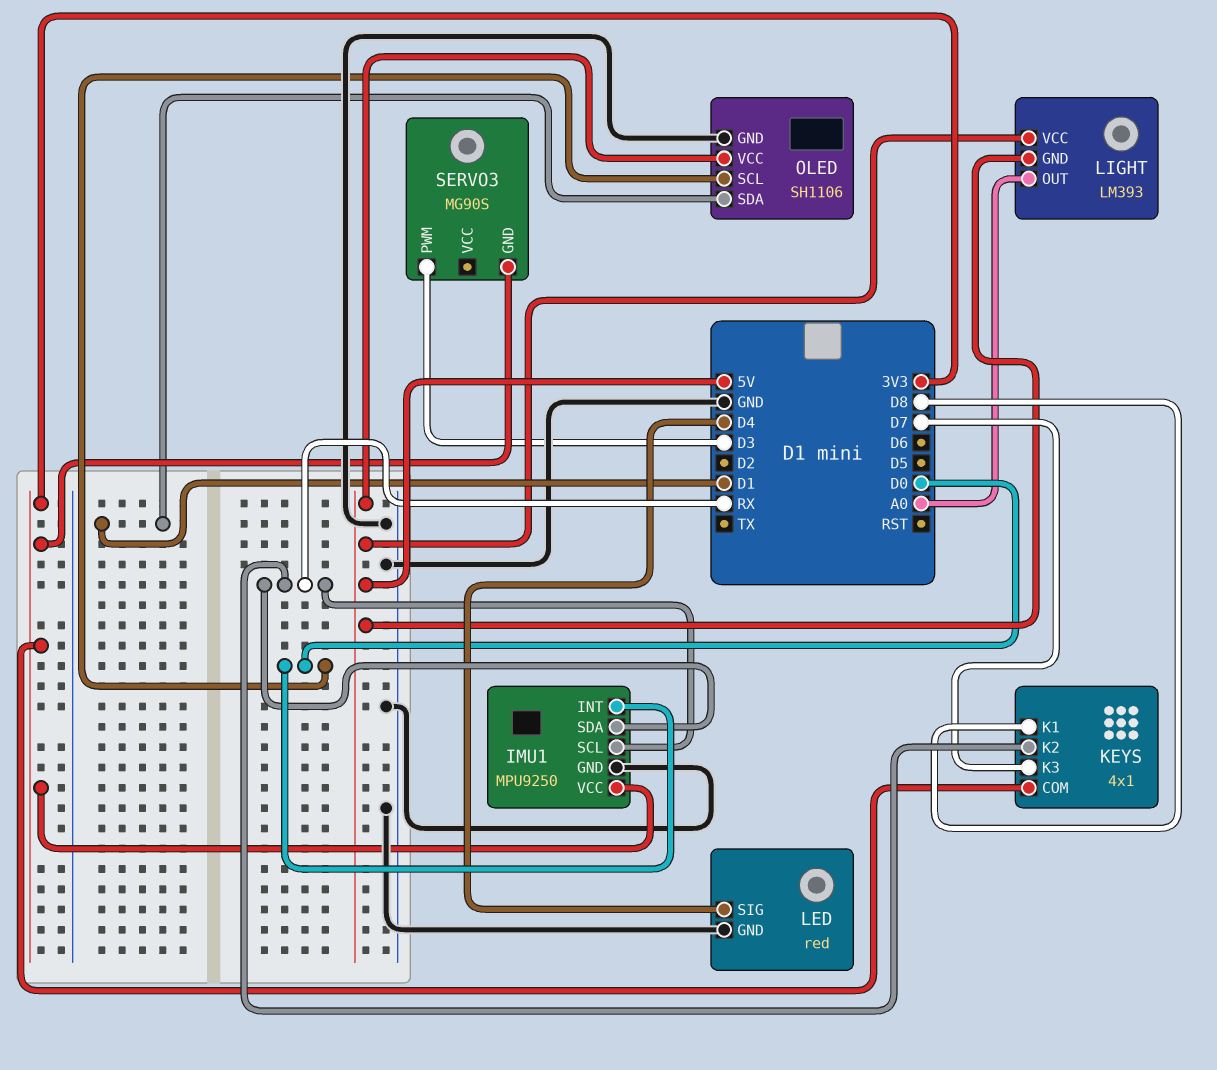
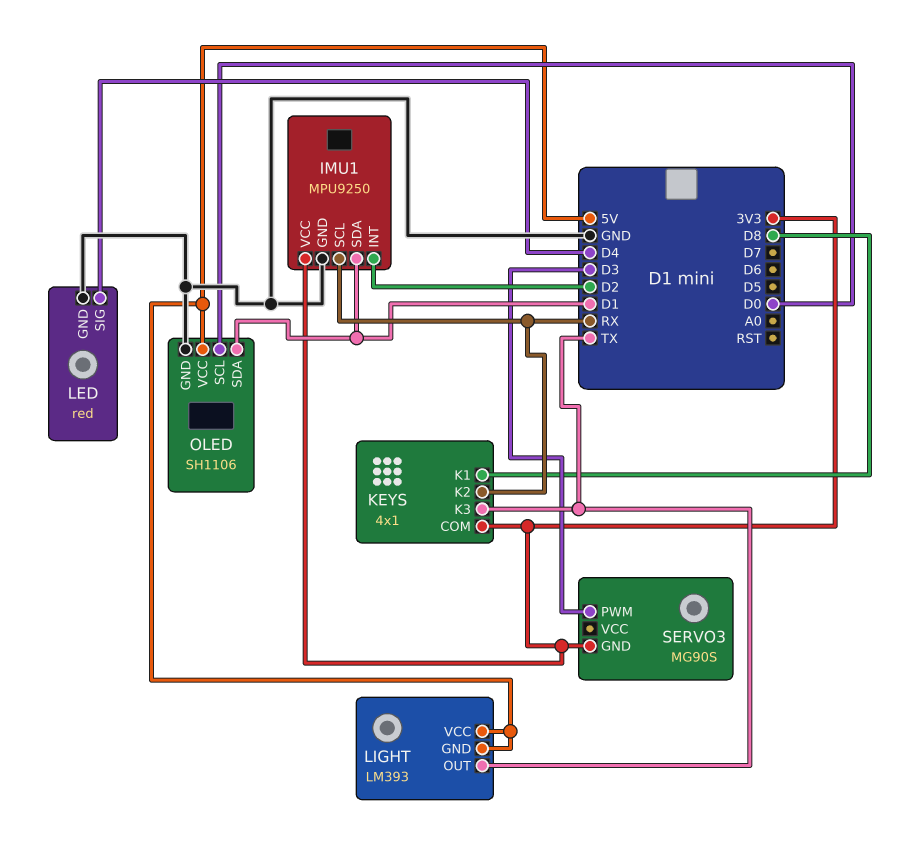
IMU1 pin INT: D0 -> D2
IMU1 pin SDA: RX -> D1
KEYS pin K3: D7 -> TX
LIGHT pin OUT: A0 -> TX

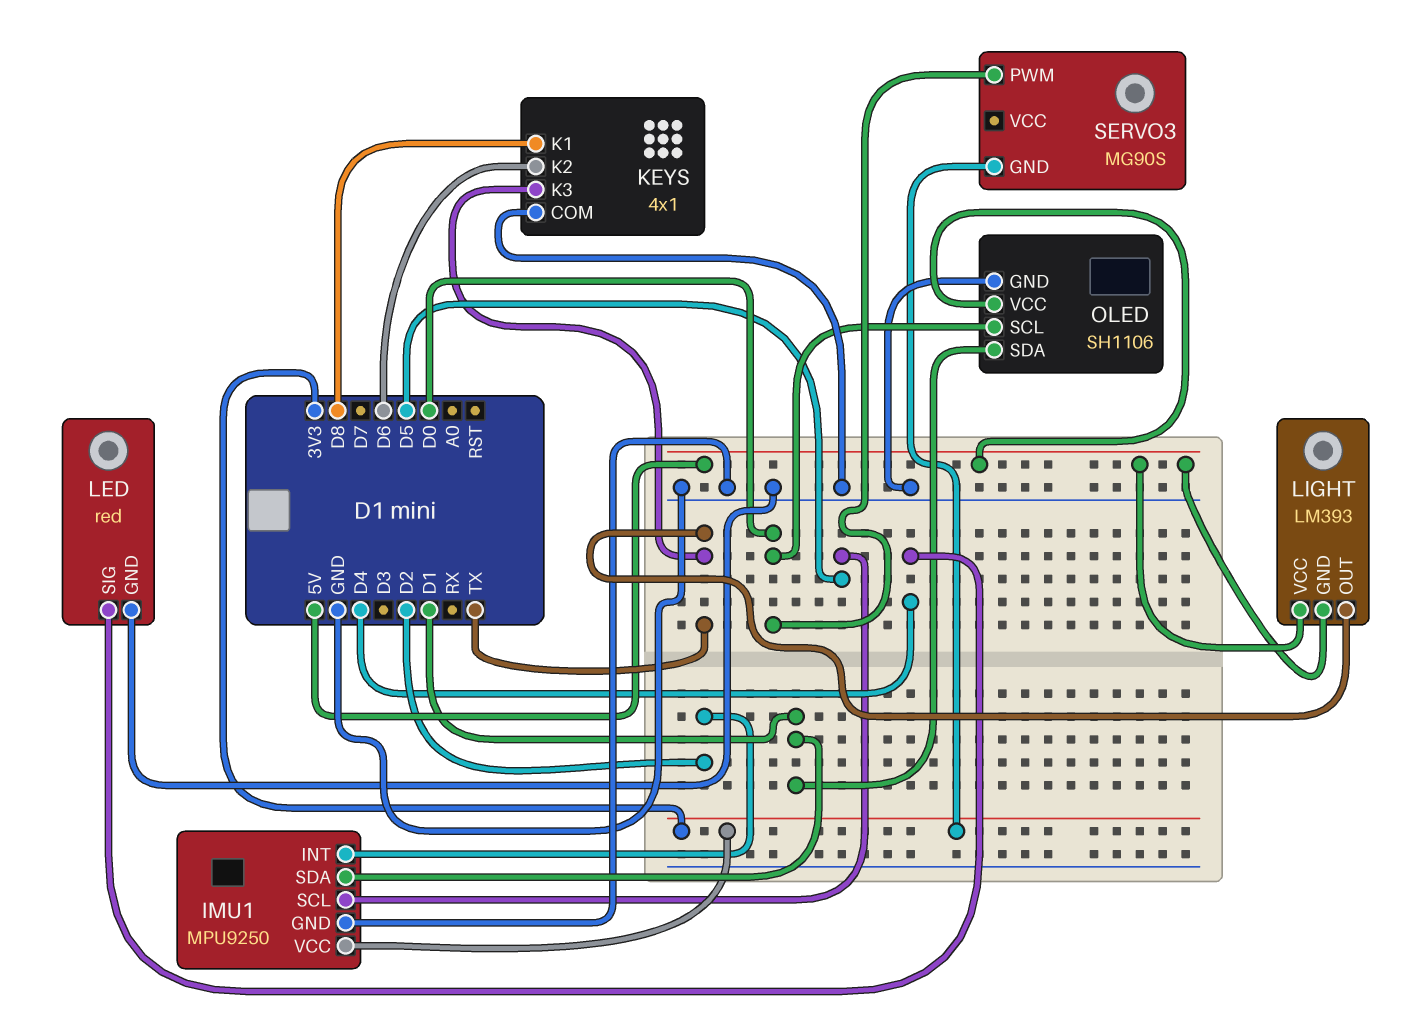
IMU1 pin SCL: RX -> D5
KEYS pin COM: 3V3 -> GND
KEYS pin K2: RX -> D6
SERVO3 pin PWM: D3 -> D0

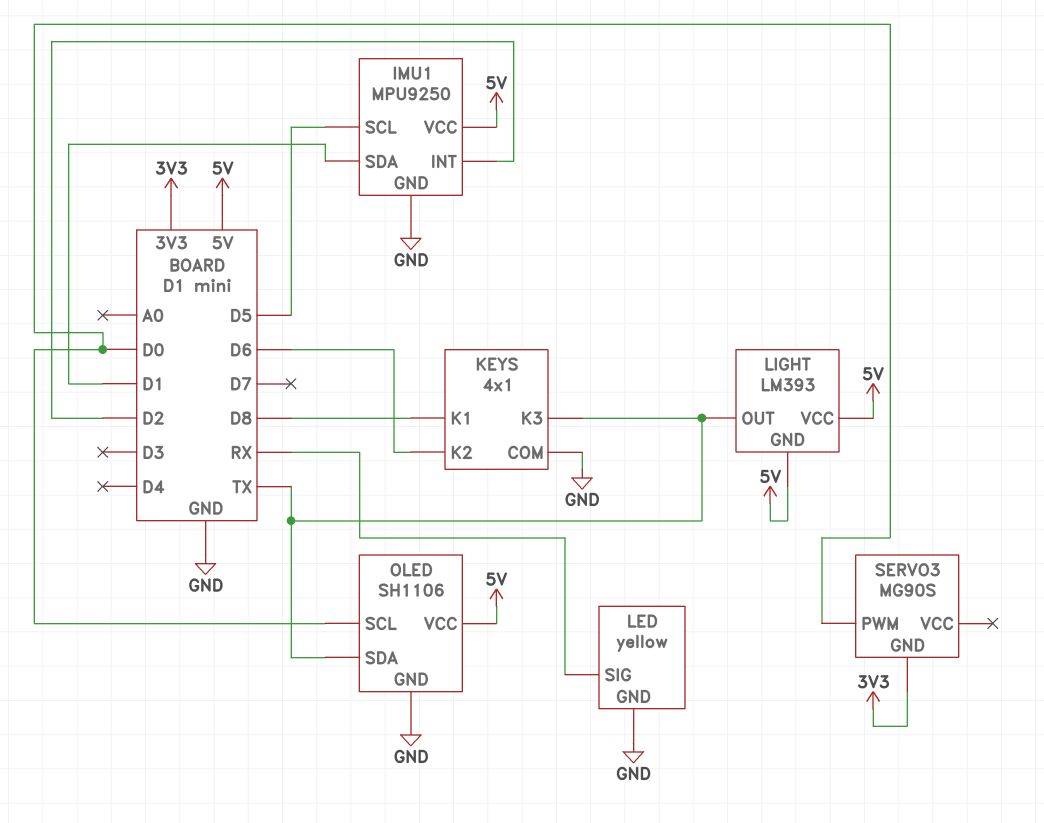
IMU1 pin VCC: 3V3 -> 5V
LED: red -> yellow
LED pin SIG: D4 -> RX
OLED pin SDA: D1 -> TX

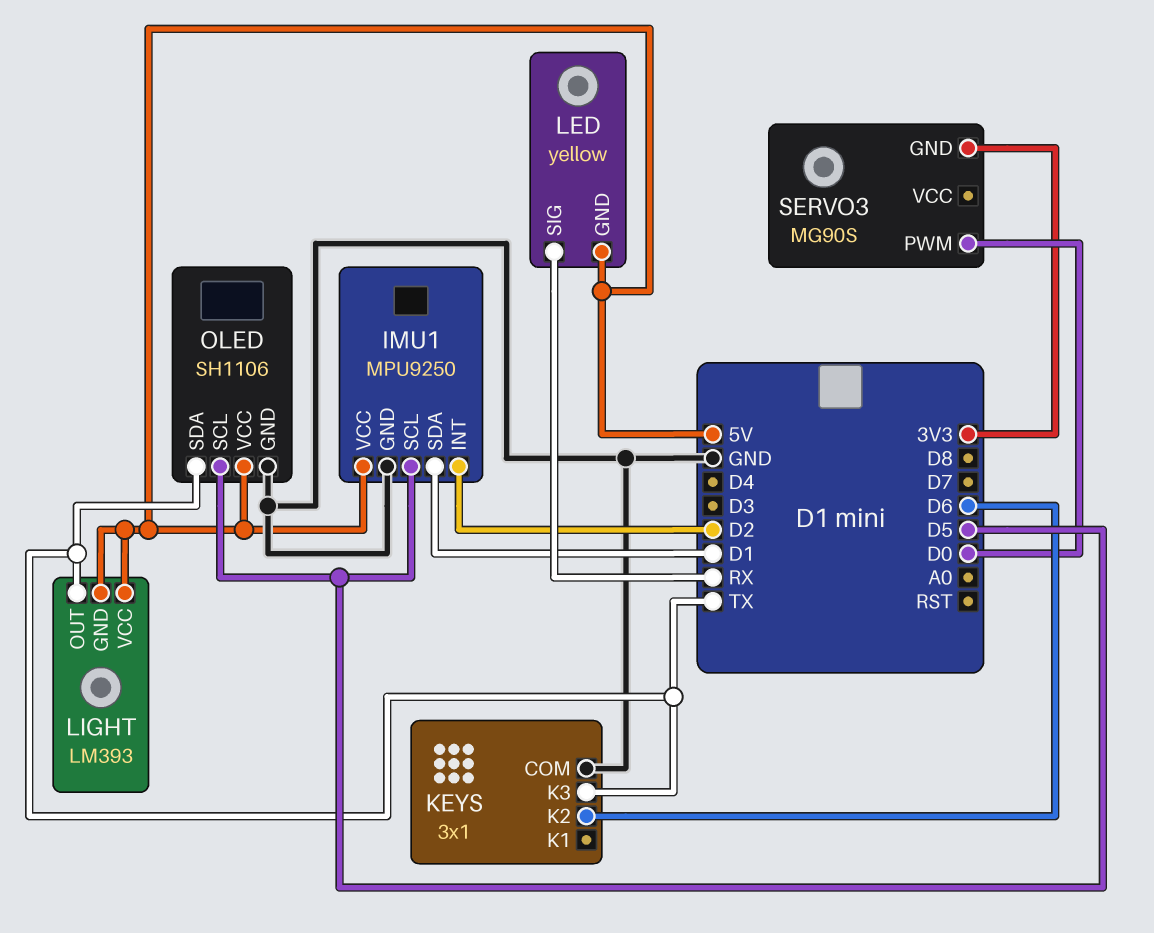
KEYS: 4x1 -> 3x1
KEYS pin K1: D8 -> none
LED pin GND: GND -> 5V
OLED pin SCL: D0 -> D5

